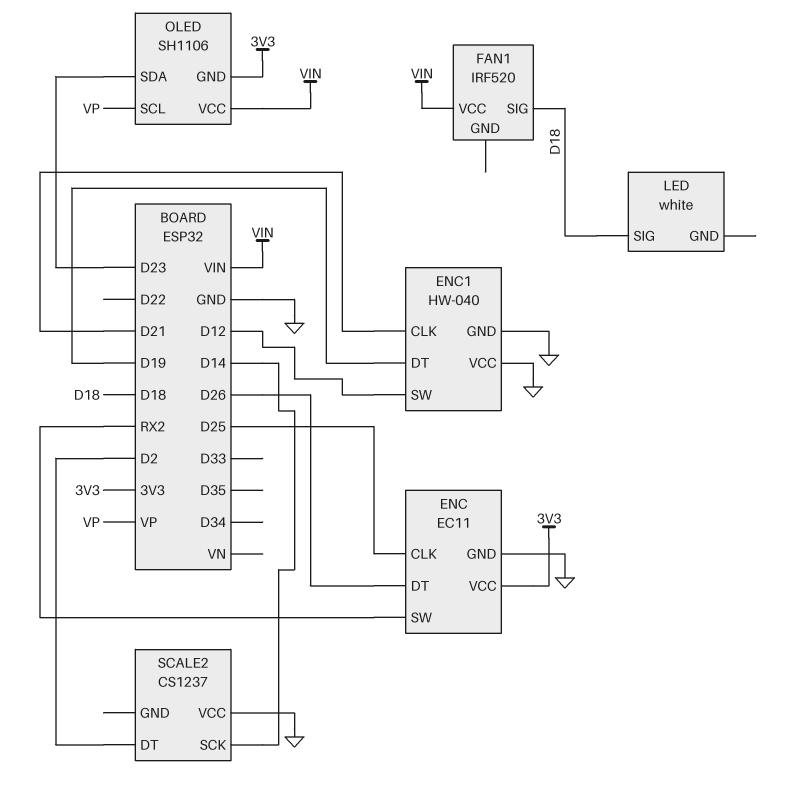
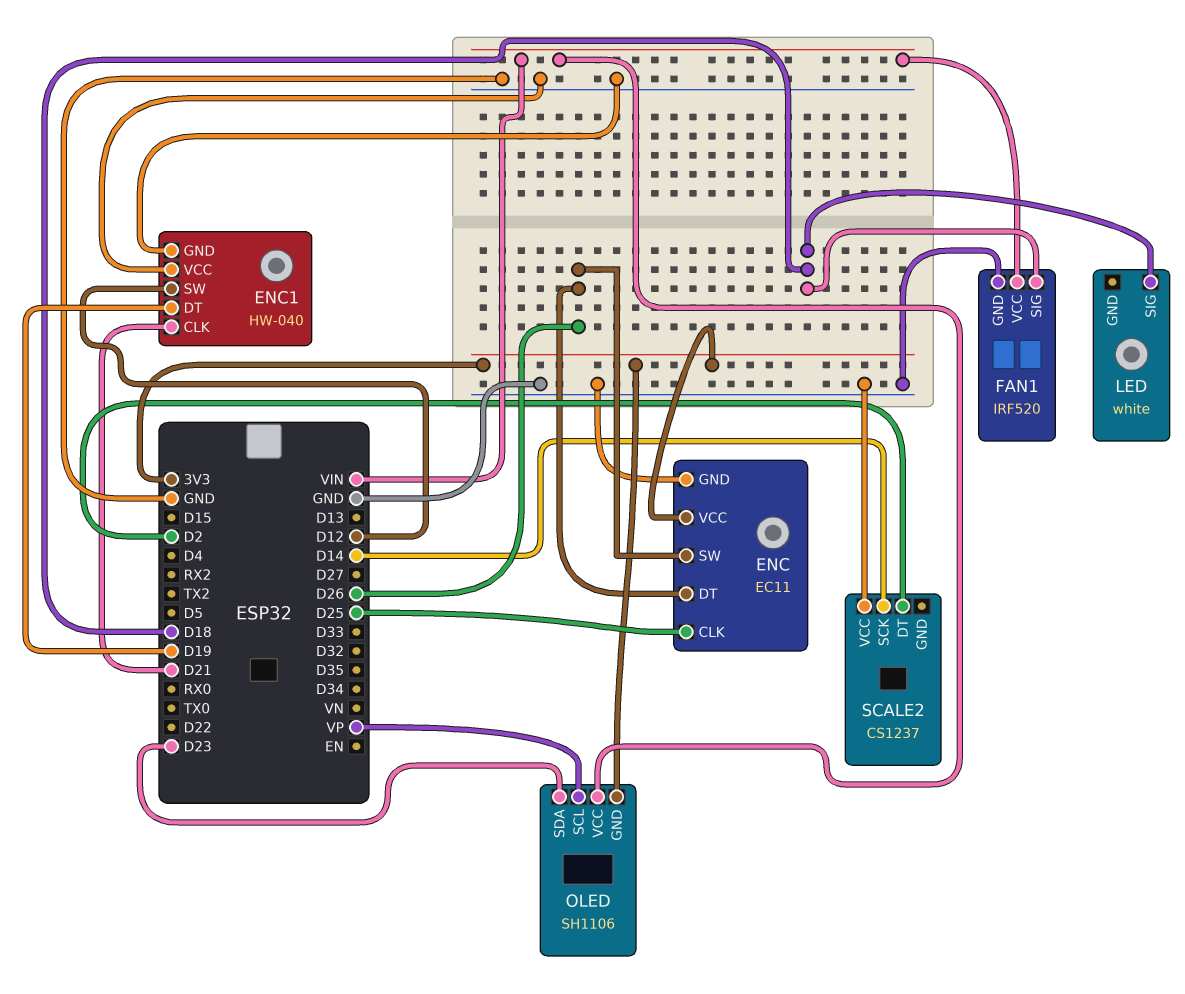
ENC pin SW: RX2 -> D26
FAN1 pin GND: none -> GND

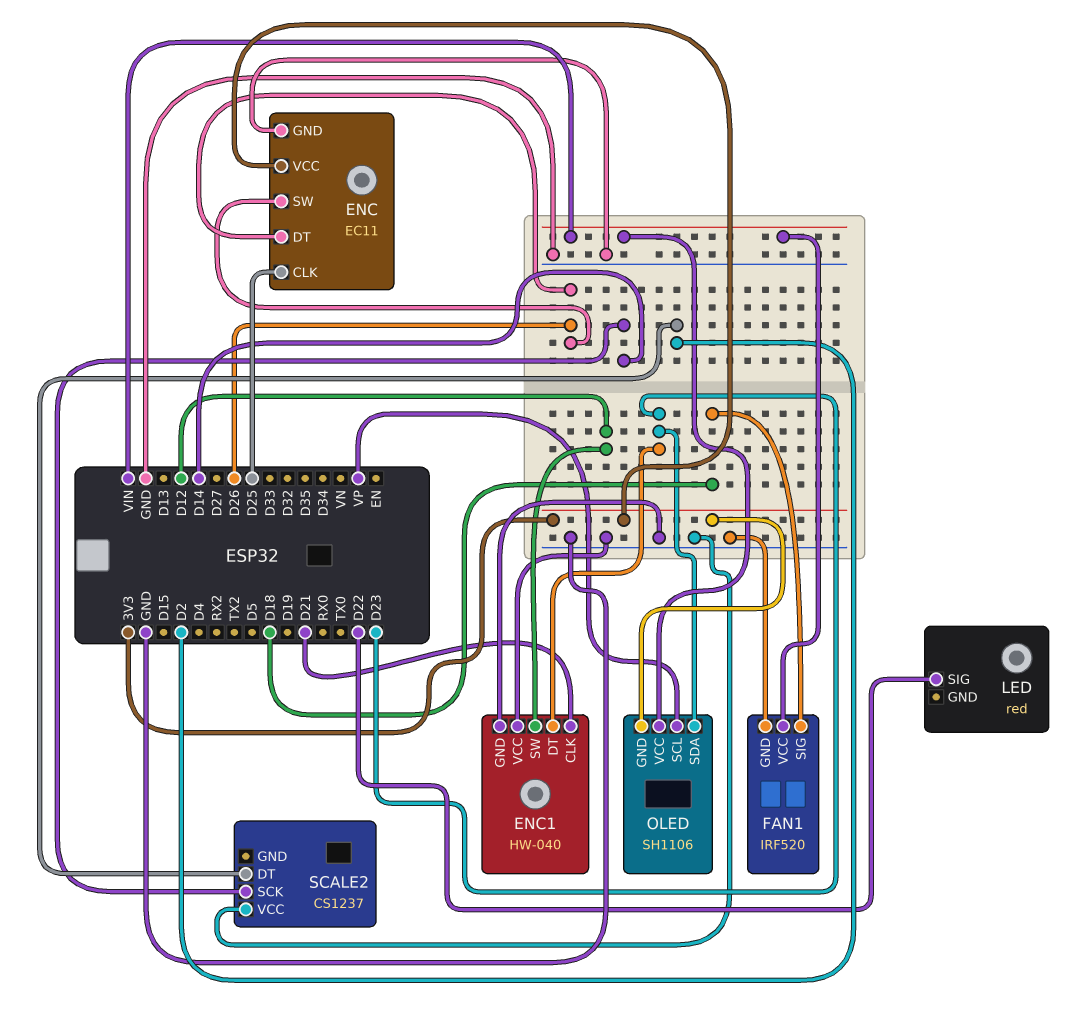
ENC1 pin DT: D19 -> D23
LED: white -> red
LED pin SIG: D18 -> D22

